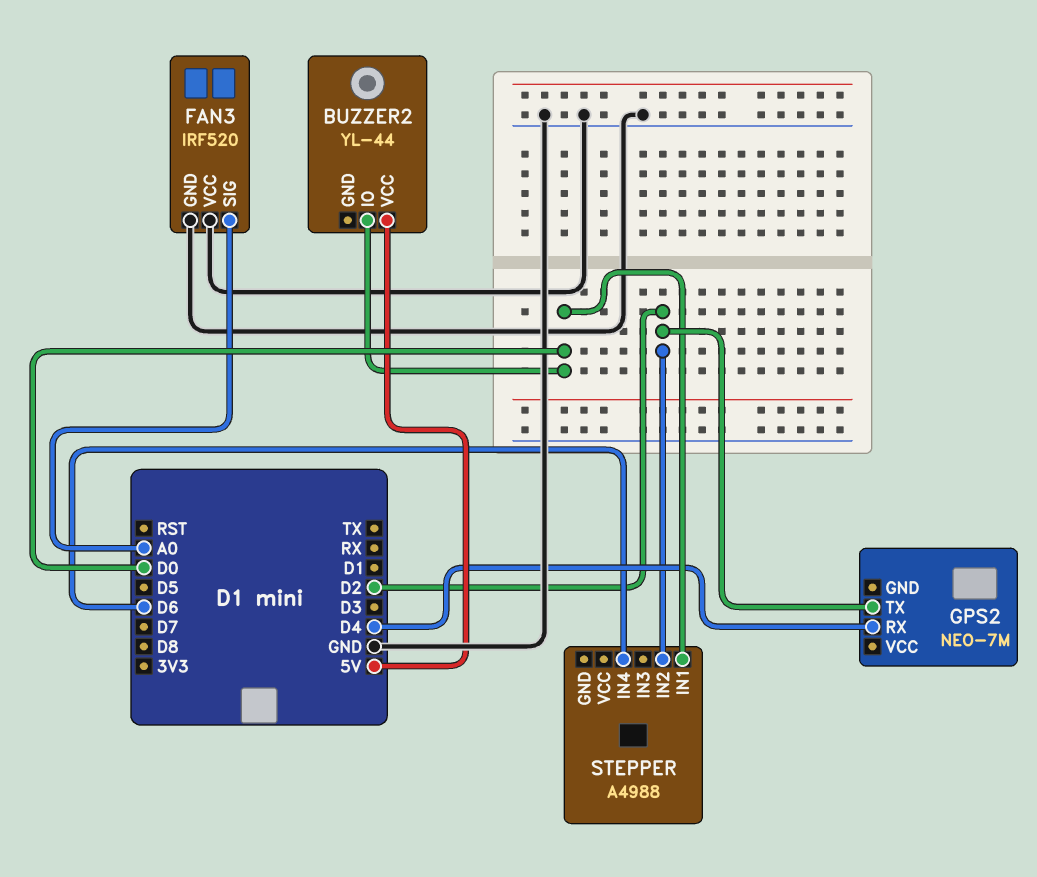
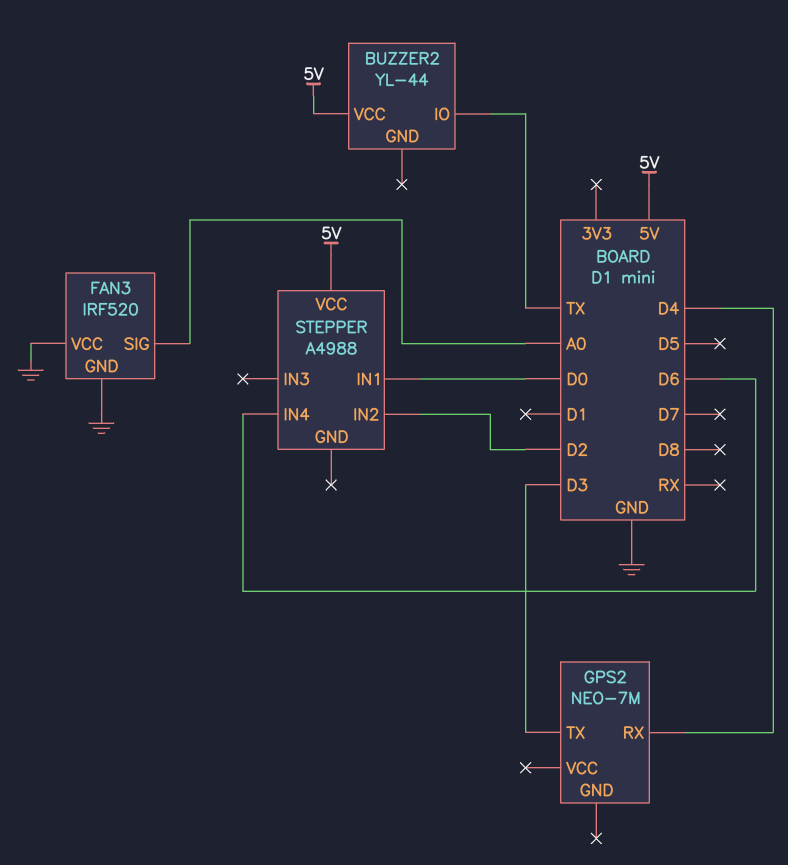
BUZZER2 pin IO: D0 -> TX
GPS2 pin TX: D2 -> D3
STEPPER pin VCC: none -> 5V

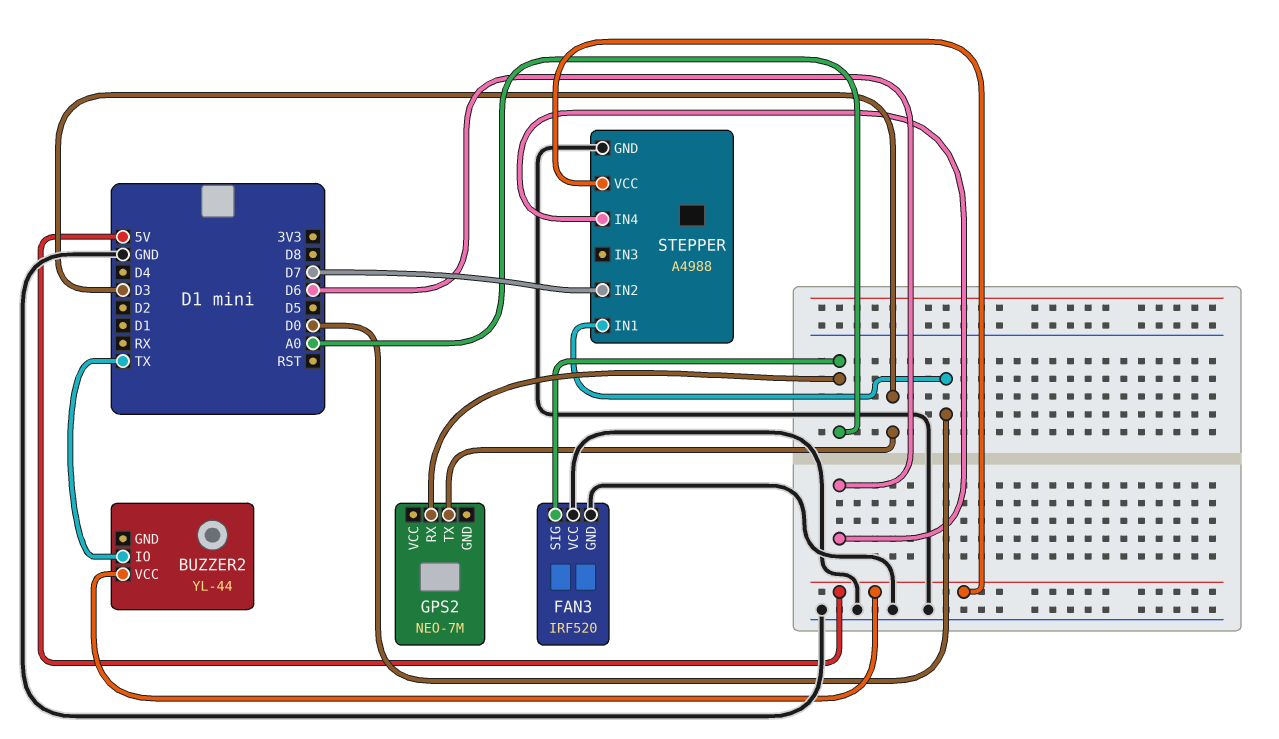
GPS2 pin RX: D4 -> A0
STEPPER pin GND: none -> GND
STEPPER pin IN2: D2 -> D7

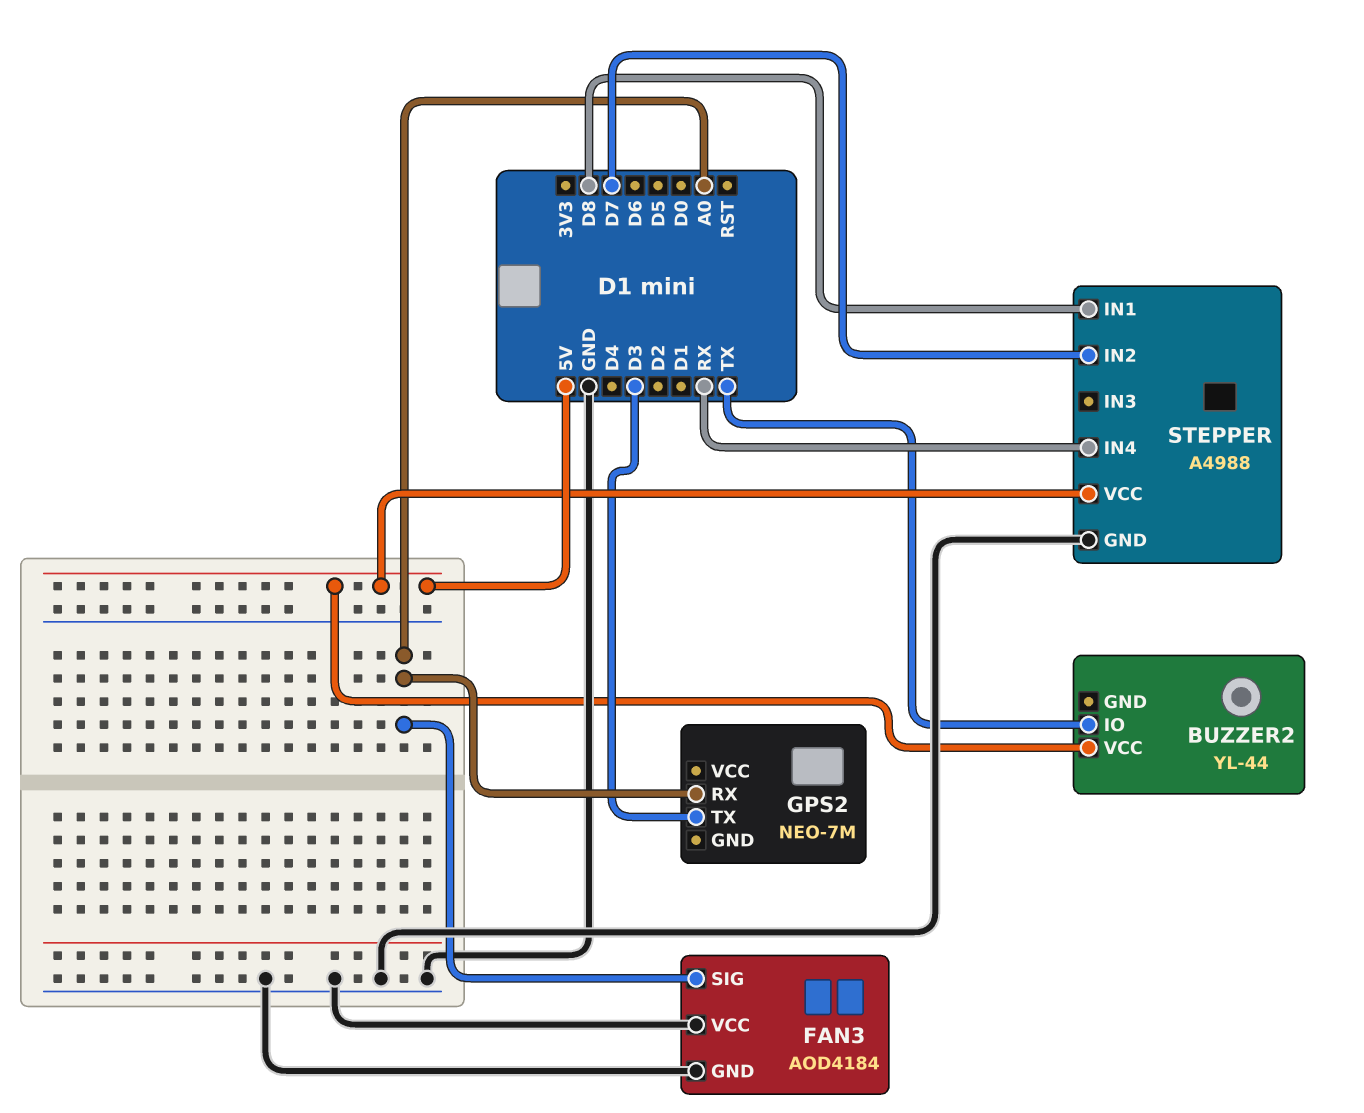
FAN3: IRF520 -> AOD4184
STEPPER pin IN1: D0 -> D8
STEPPER pin IN4: D6 -> RX

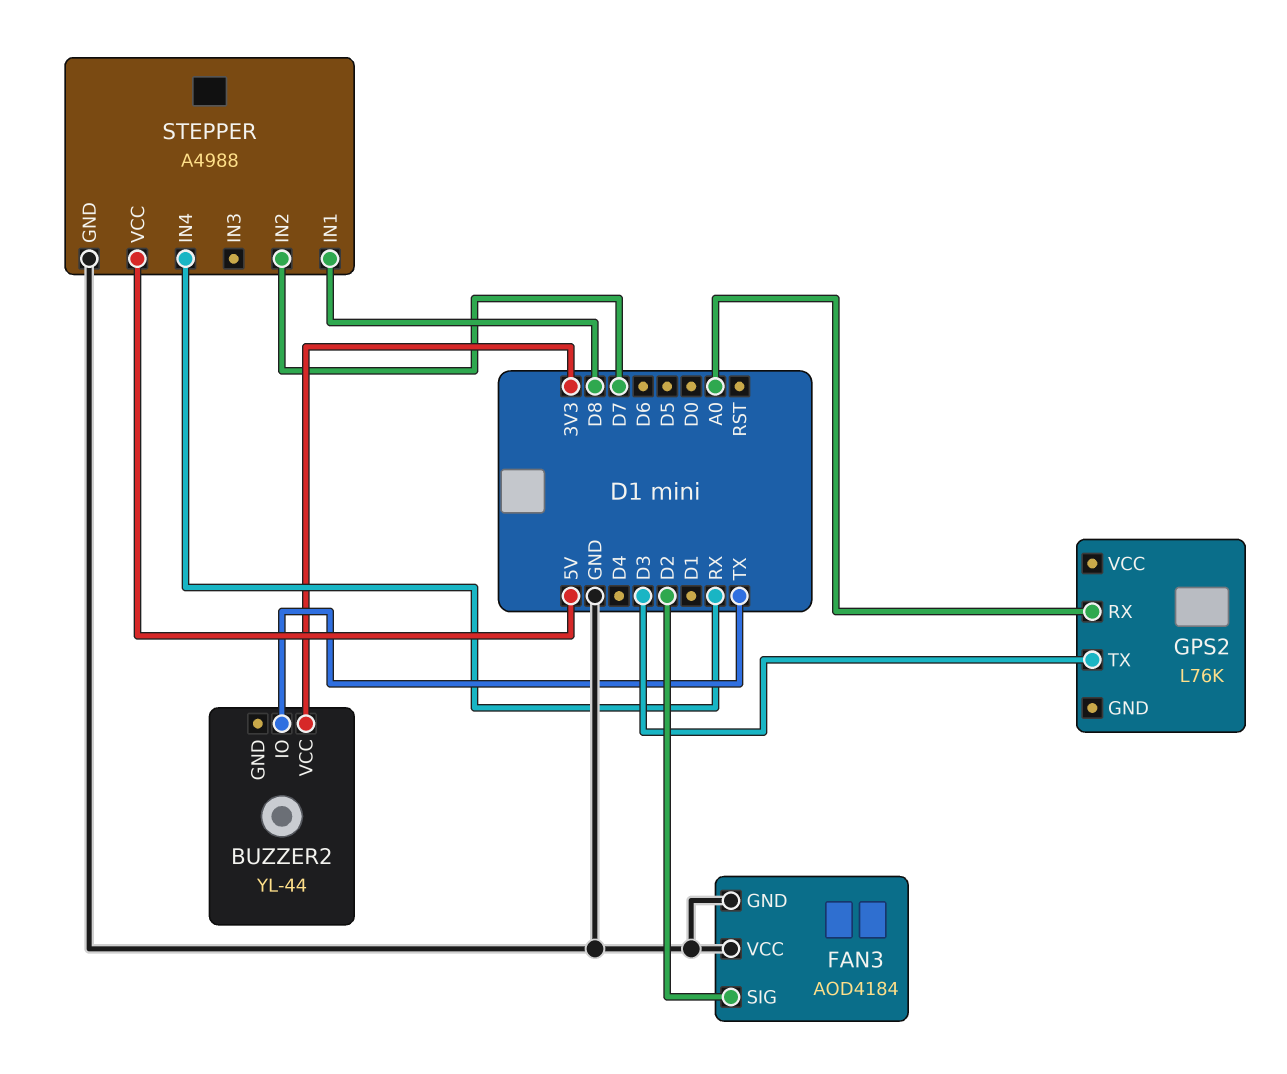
BUZZER2 pin VCC: 5V -> 3V3
FAN3 pin SIG: A0 -> D2
GPS2: NEO-7M -> L76K

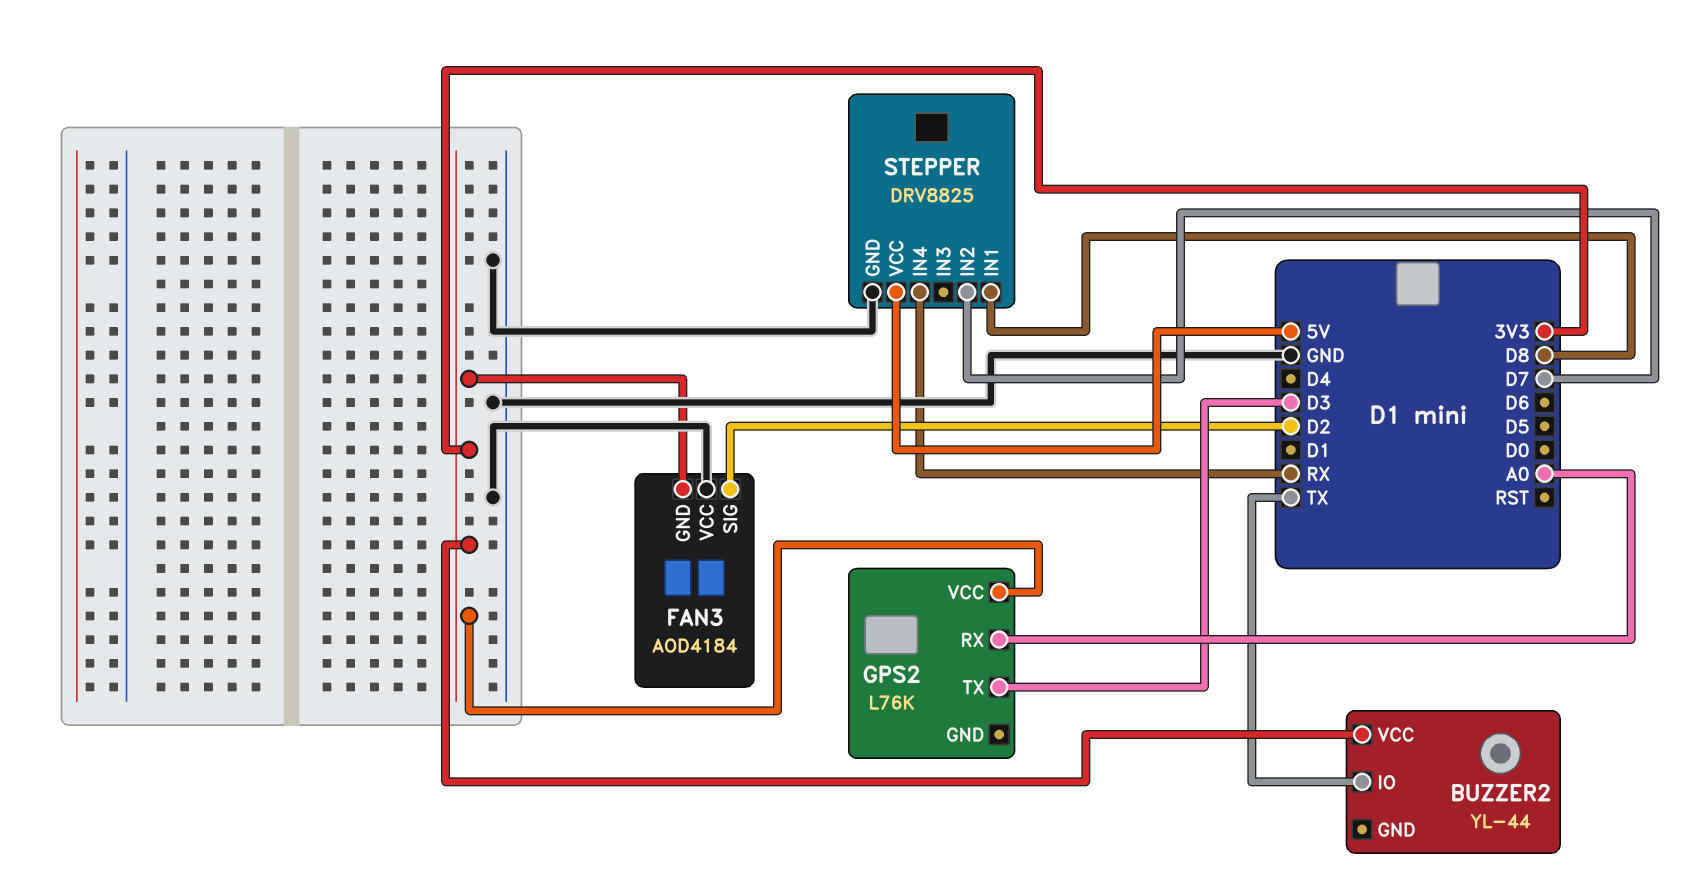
FAN3 pin GND: GND -> 3V3
GPS2 pin VCC: none -> 3V3
STEPPER: A4988 -> DRV8825

